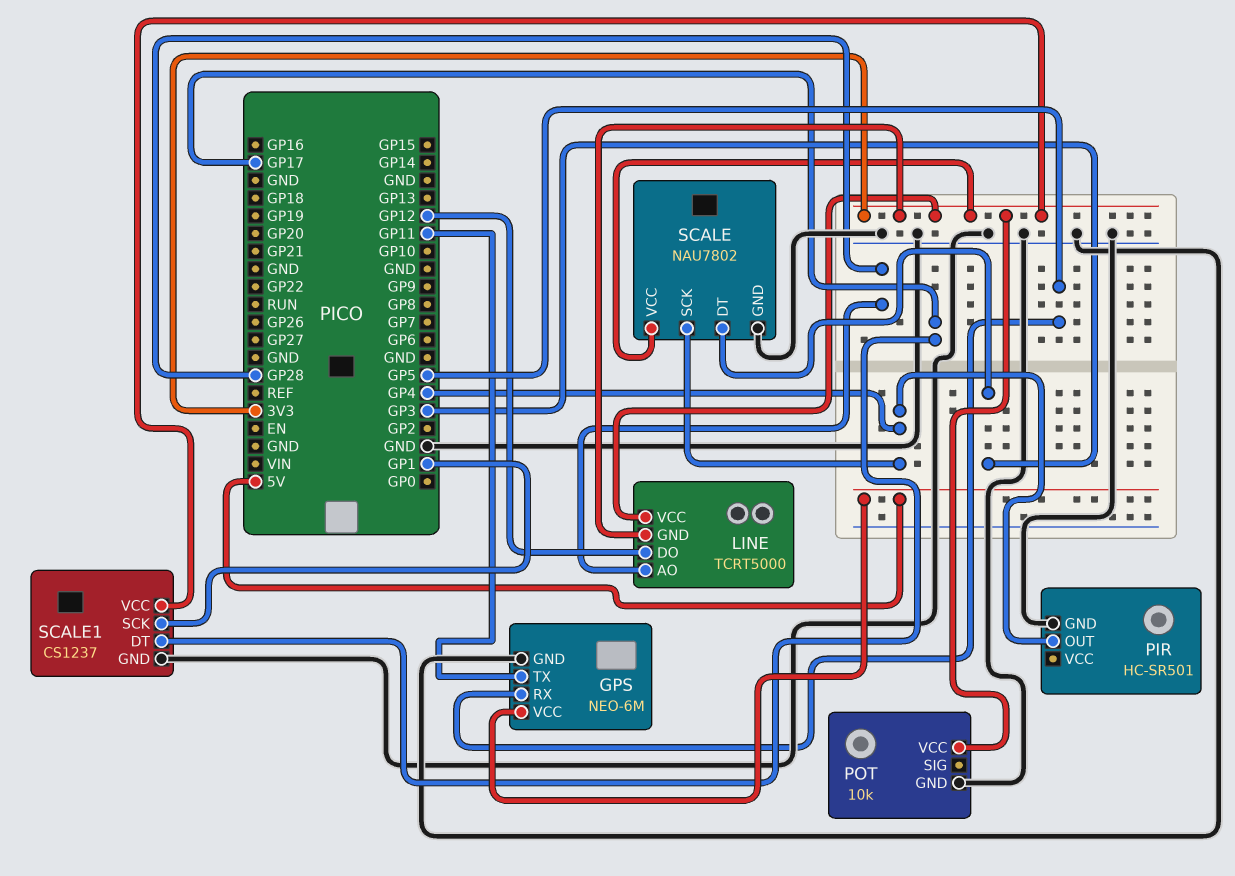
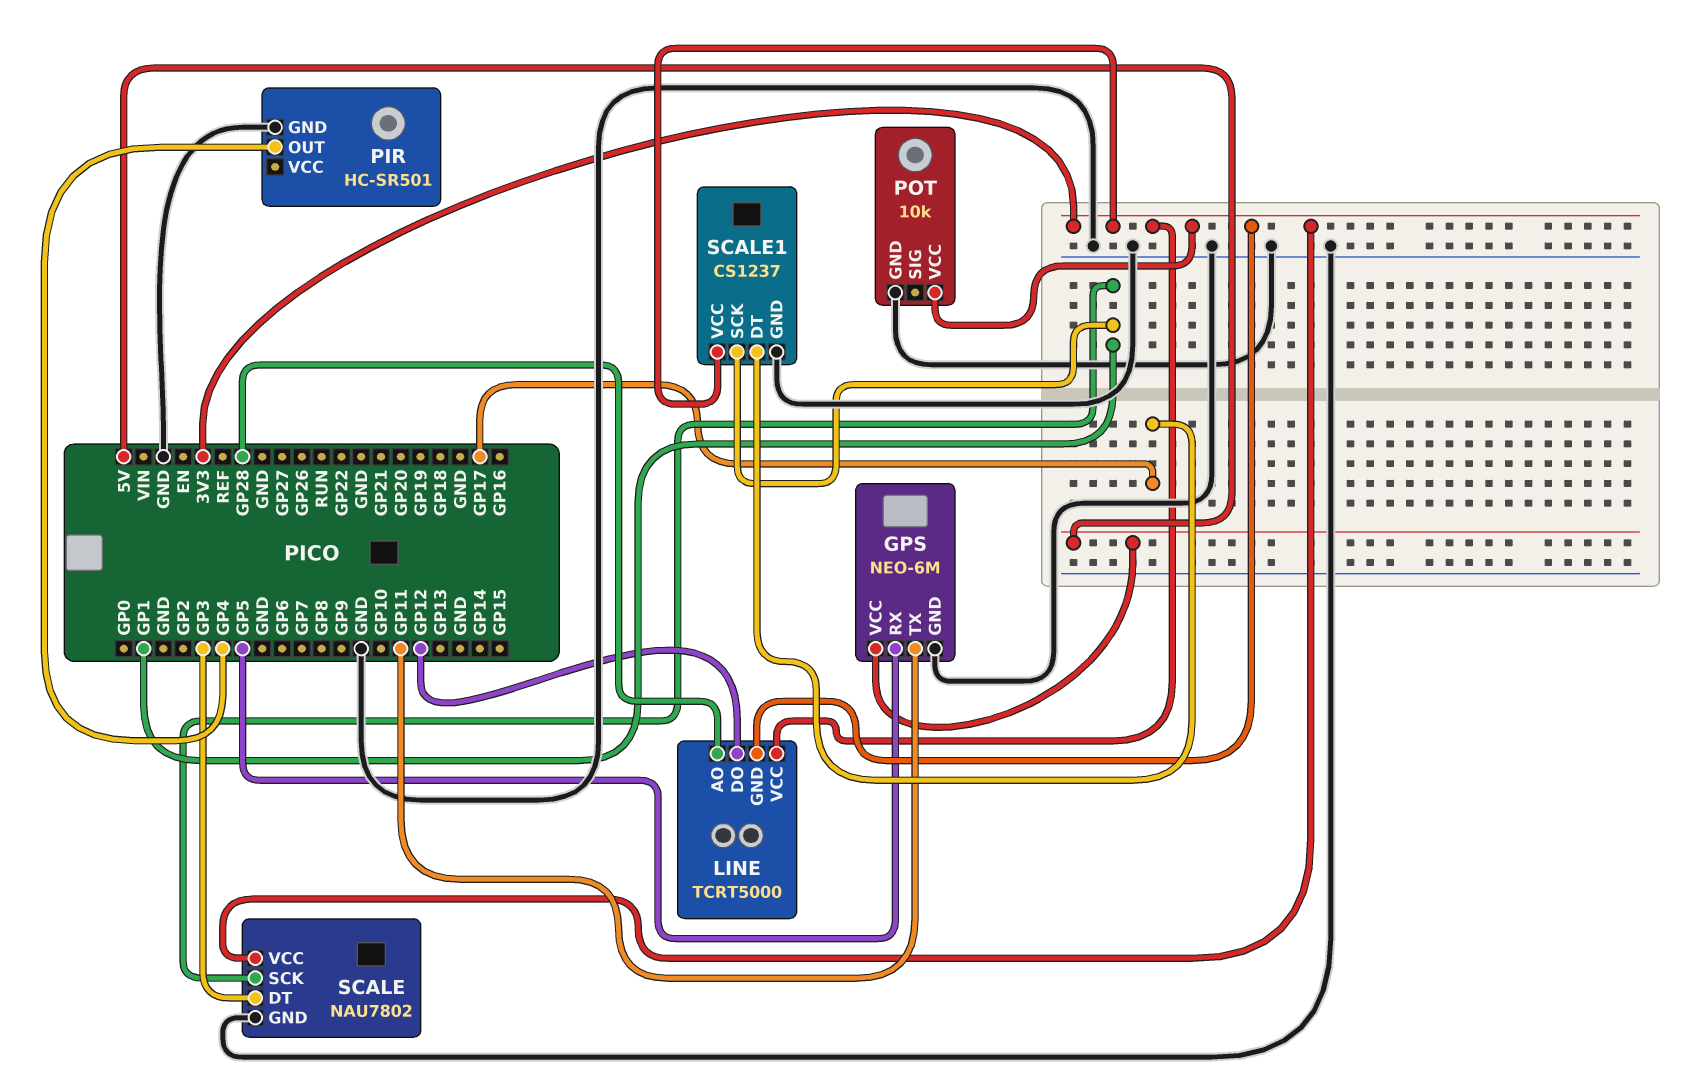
SCALE pin SCK: GP4 -> GP1

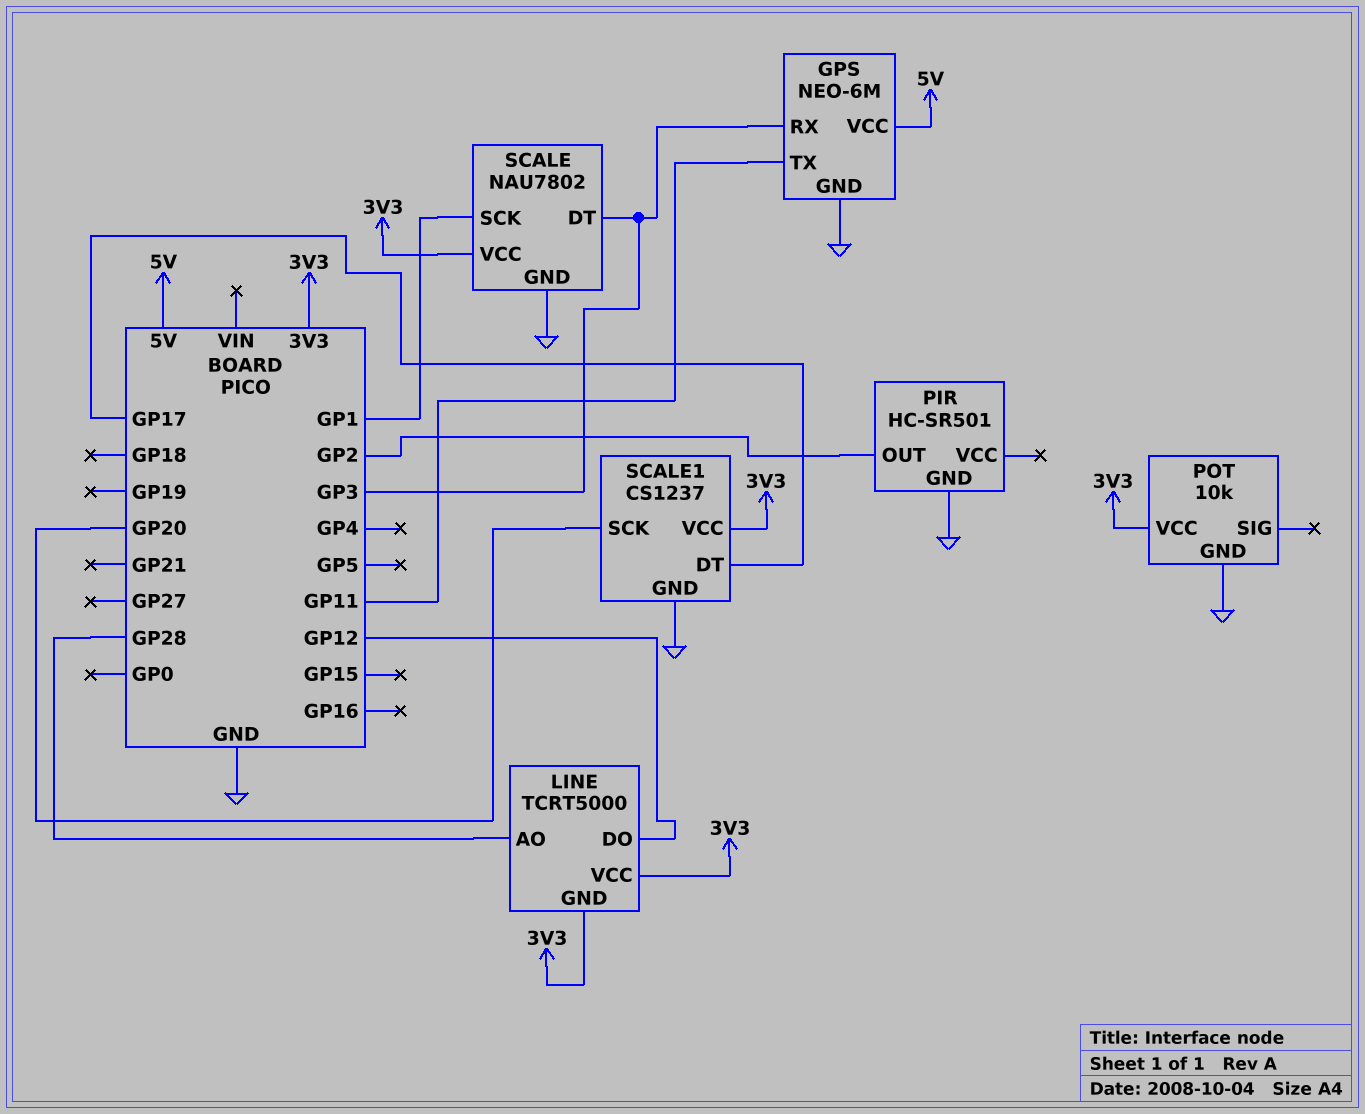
GPS pin RX: GP5 -> GP3
PIR pin OUT: GP4 -> GP2
SCALE1 pin SCK: GP1 -> GP20

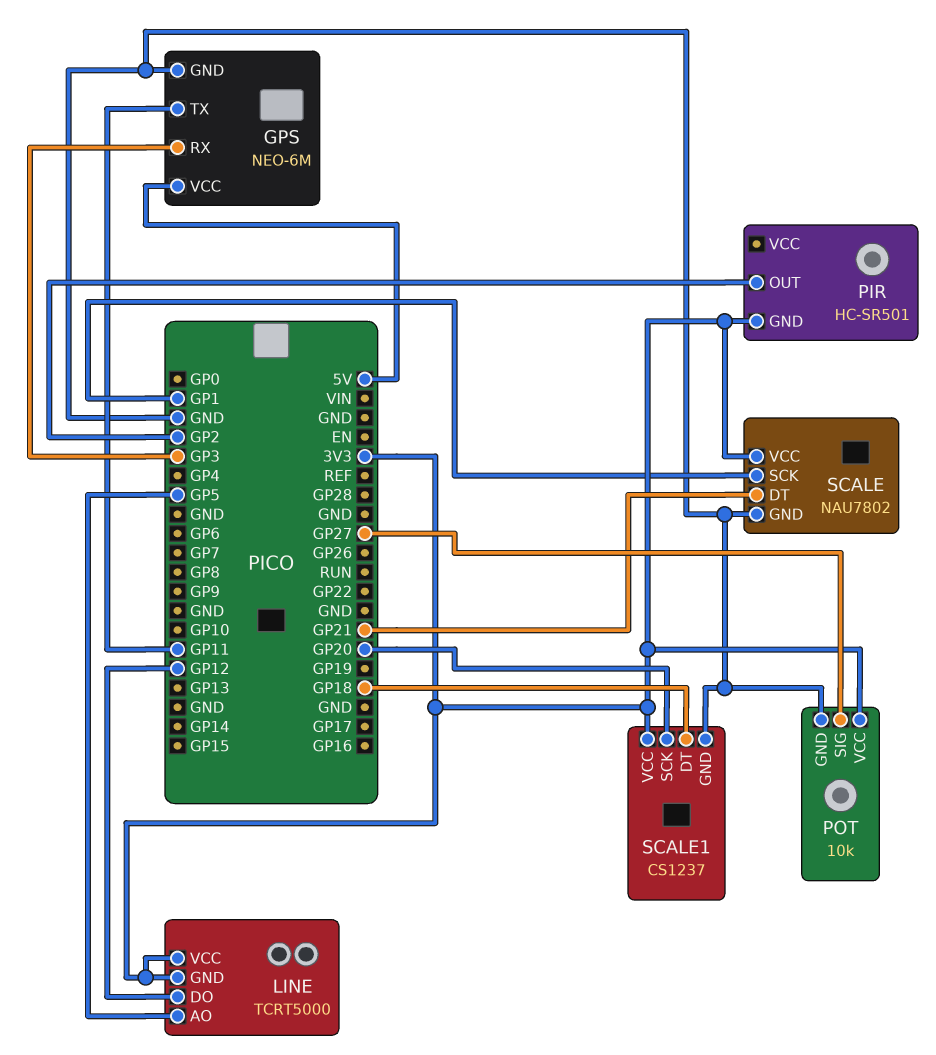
LINE pin AO: GP28 -> GP5
PIR pin GND: GND -> 3V3
POT pin SIG: none -> GP27
SCALE pin DT: GP3 -> GP21
SCALE1 pin DT: GP17 -> GP18

